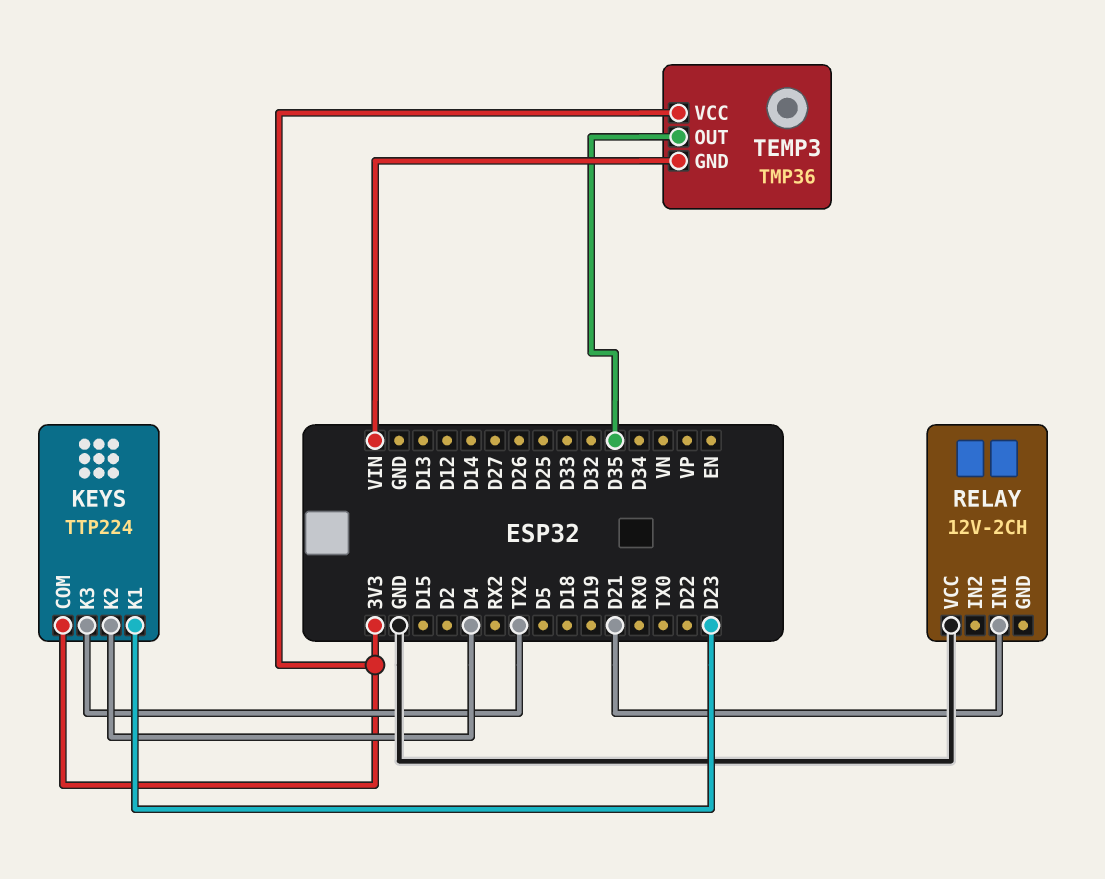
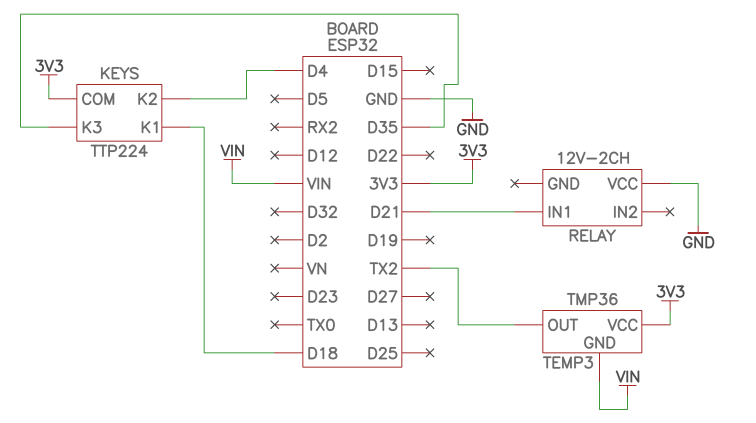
KEYS pin K1: D23 -> D18
KEYS pin K3: TX2 -> D35
TEMP3 pin OUT: D35 -> TX2

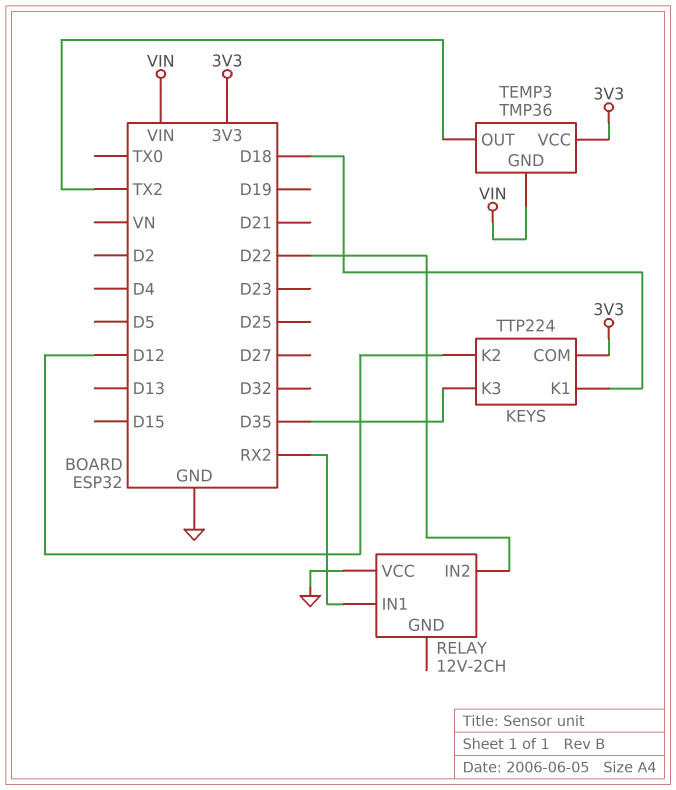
KEYS pin K2: D4 -> D12
RELAY pin IN1: D21 -> RX2
RELAY pin IN2: none -> D22

